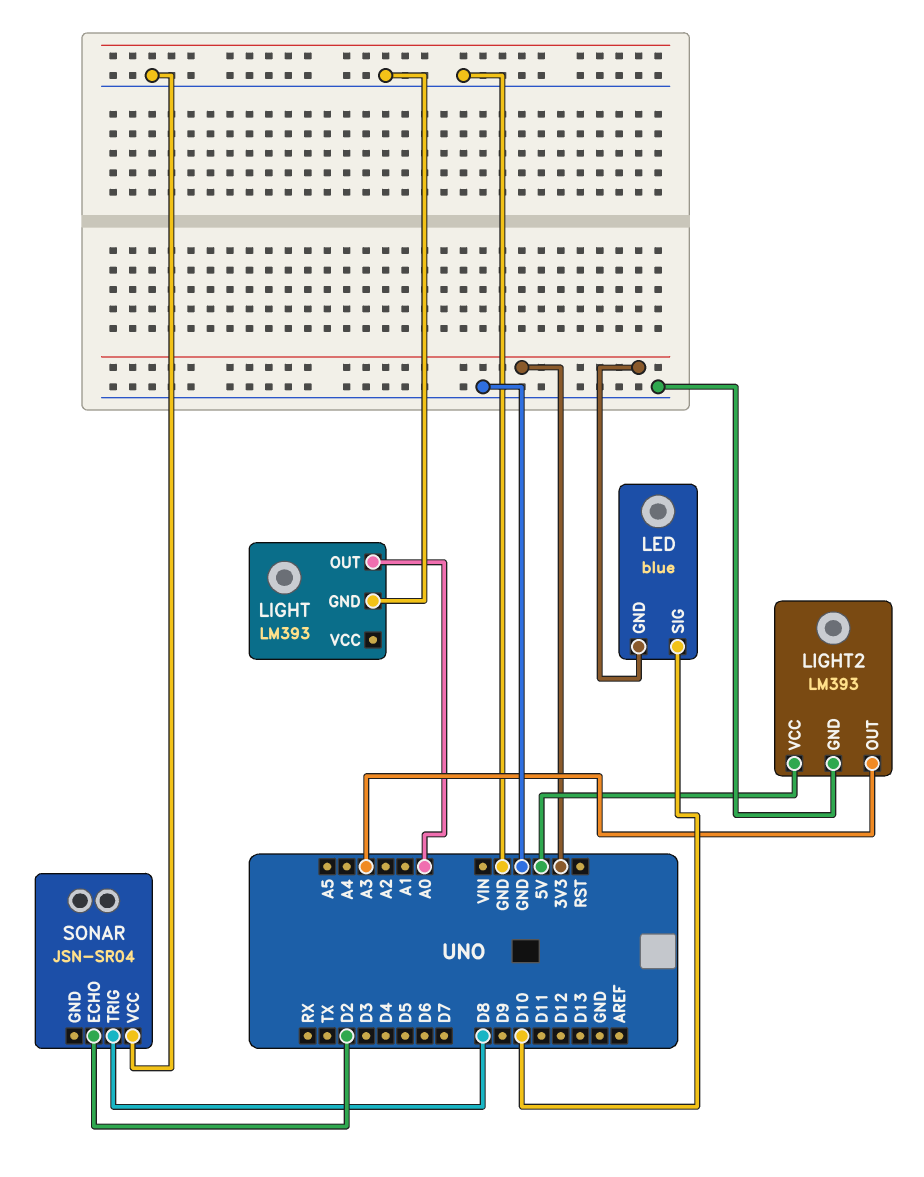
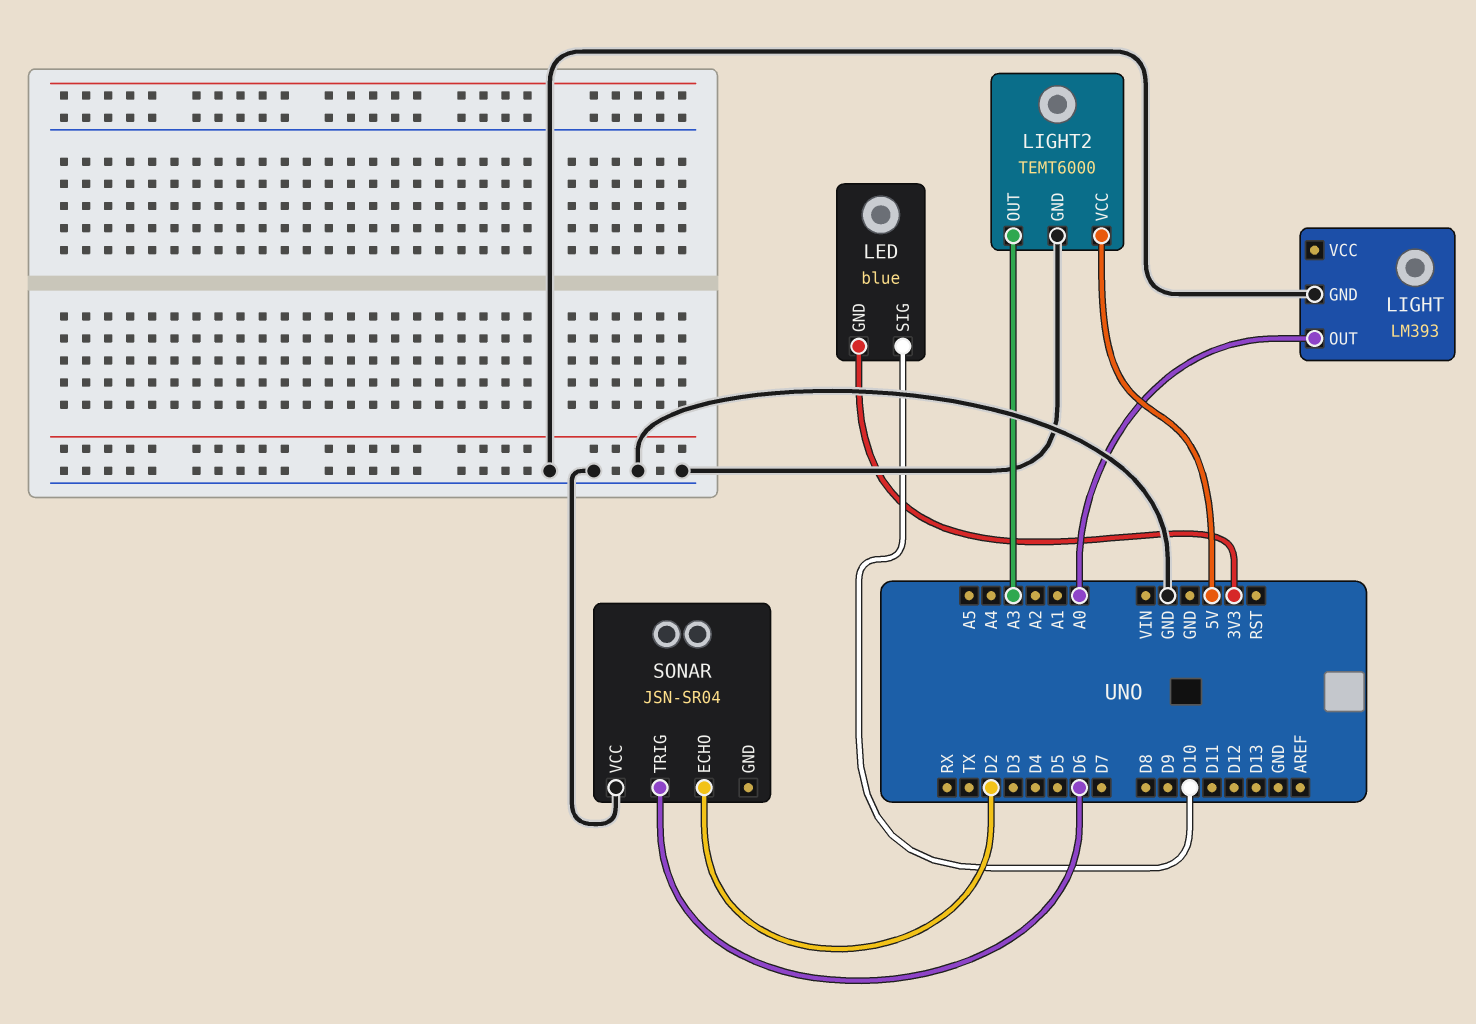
LIGHT2: LM393 -> TEMT6000
SONAR pin TRIG: D8 -> D6

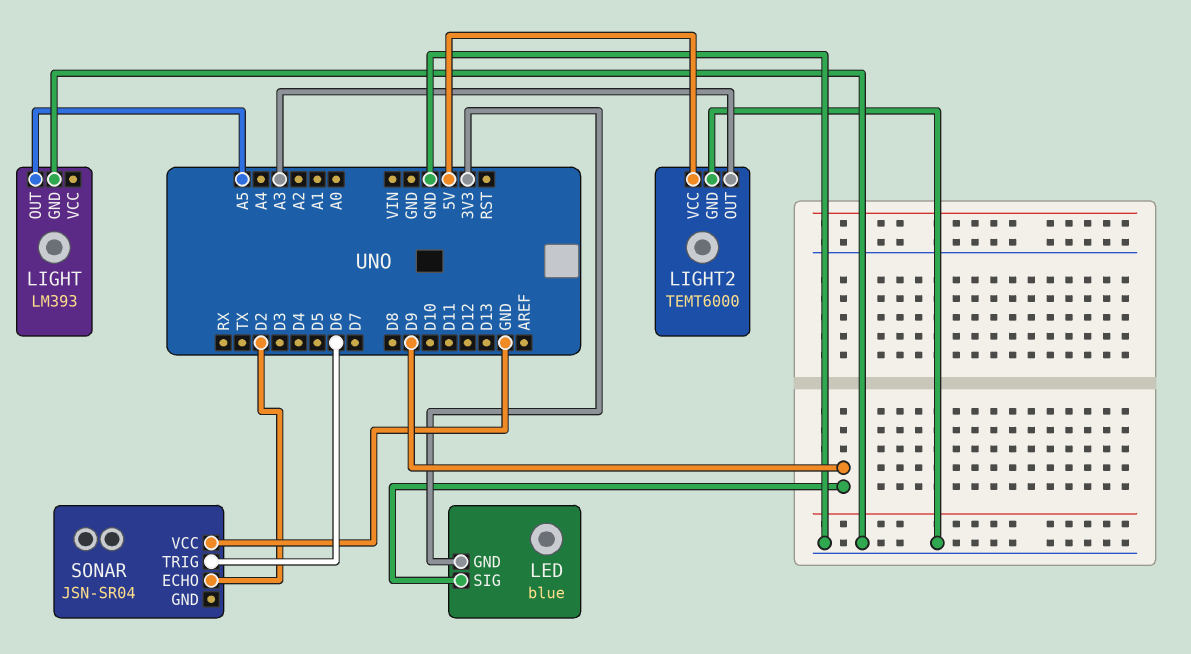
LED pin SIG: D10 -> D9
LIGHT pin OUT: A0 -> A5

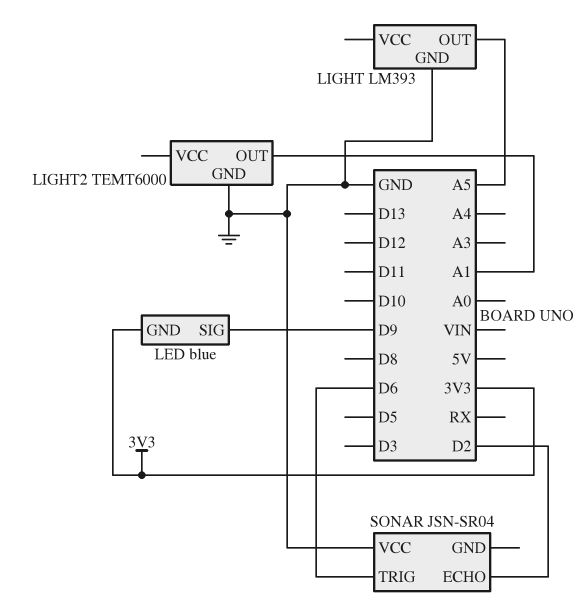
LIGHT2 pin OUT: A3 -> A1
LIGHT2 pin VCC: 5V -> none

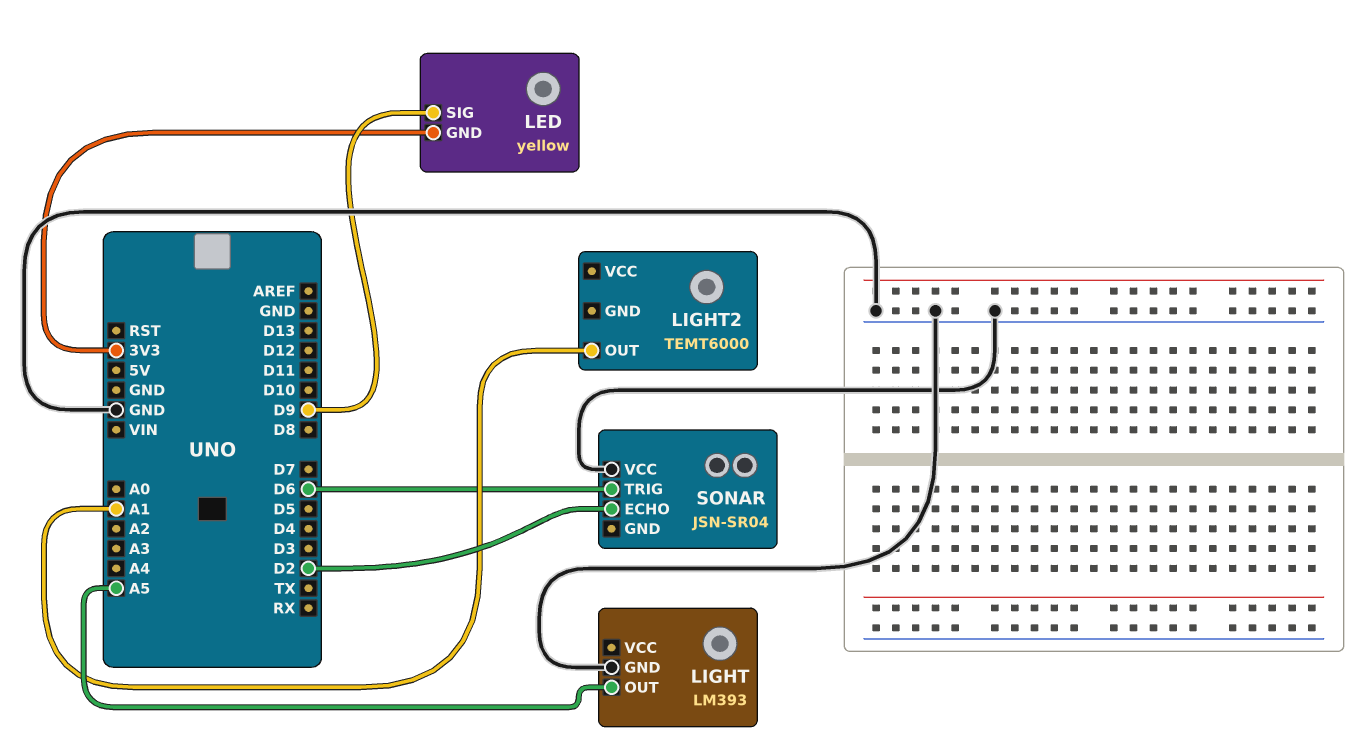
LED: blue -> yellow
LIGHT2 pin GND: GND -> none

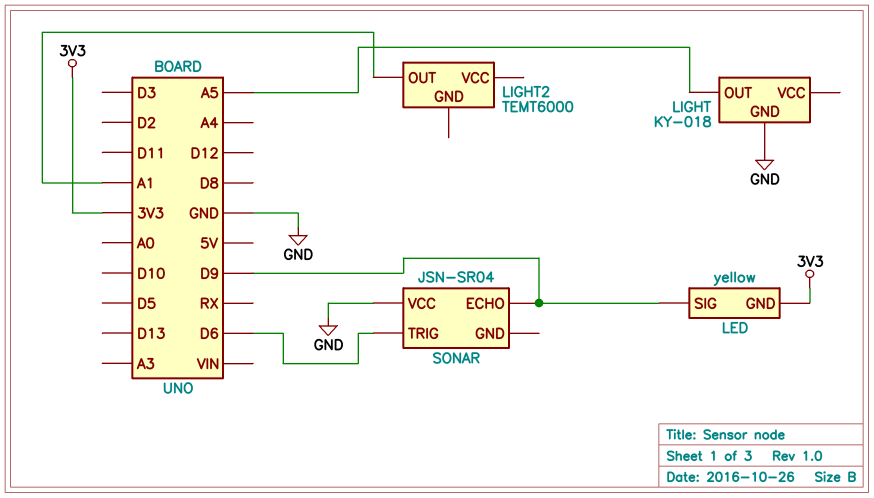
LIGHT: LM393 -> KY-018
SONAR pin ECHO: D2 -> D9

